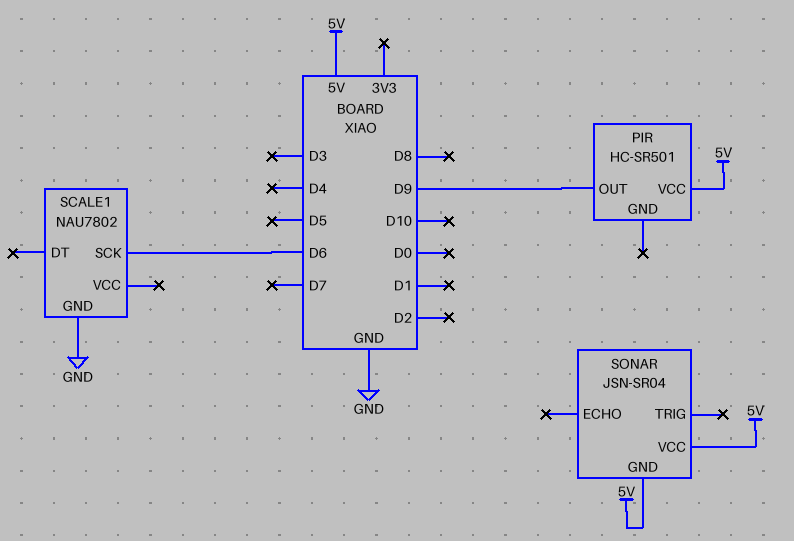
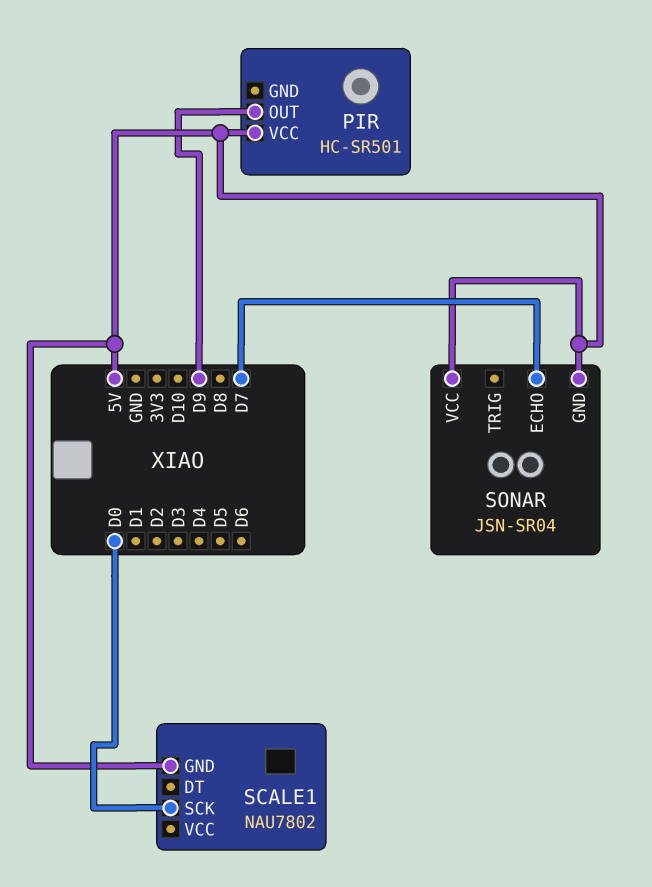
SCALE1 pin GND: GND -> 5V
SCALE1 pin SCK: D6 -> D0
SONAR pin ECHO: none -> D7

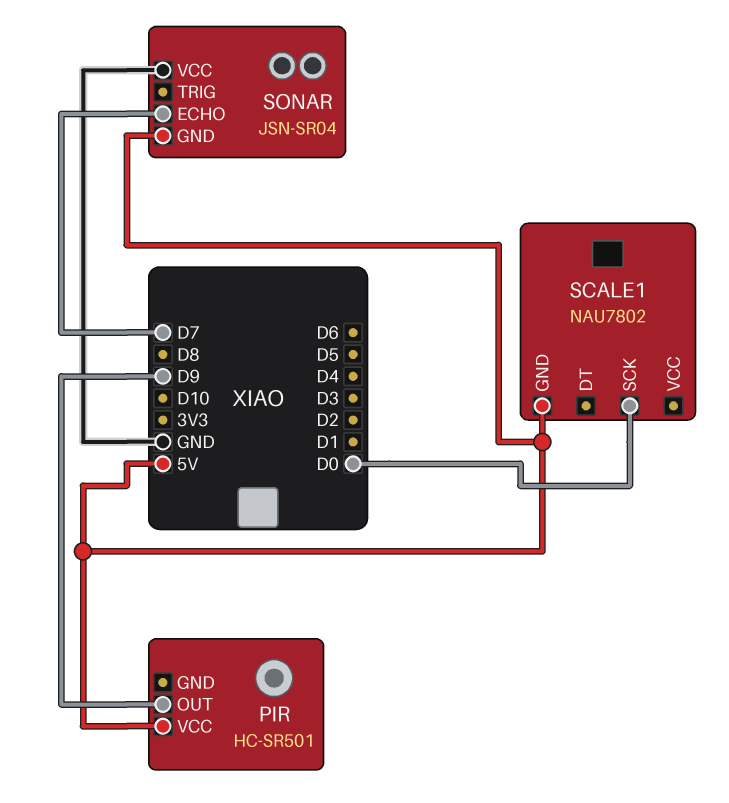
SONAR pin VCC: 5V -> GND

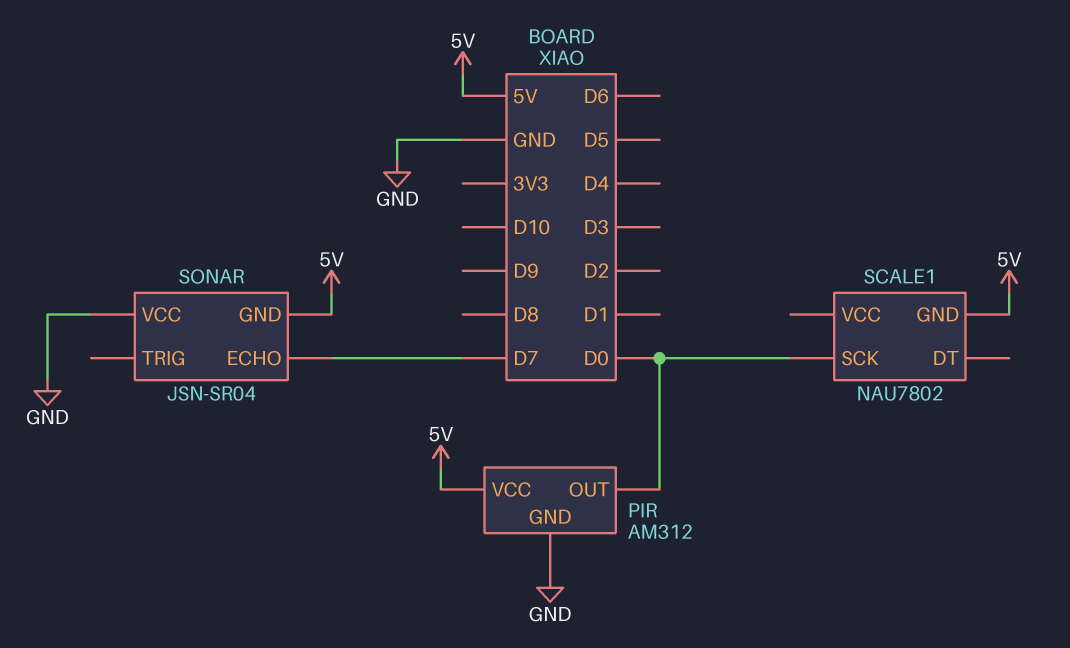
PIR: HC-SR501 -> AM312
PIR pin GND: none -> GND
PIR pin OUT: D9 -> D0

